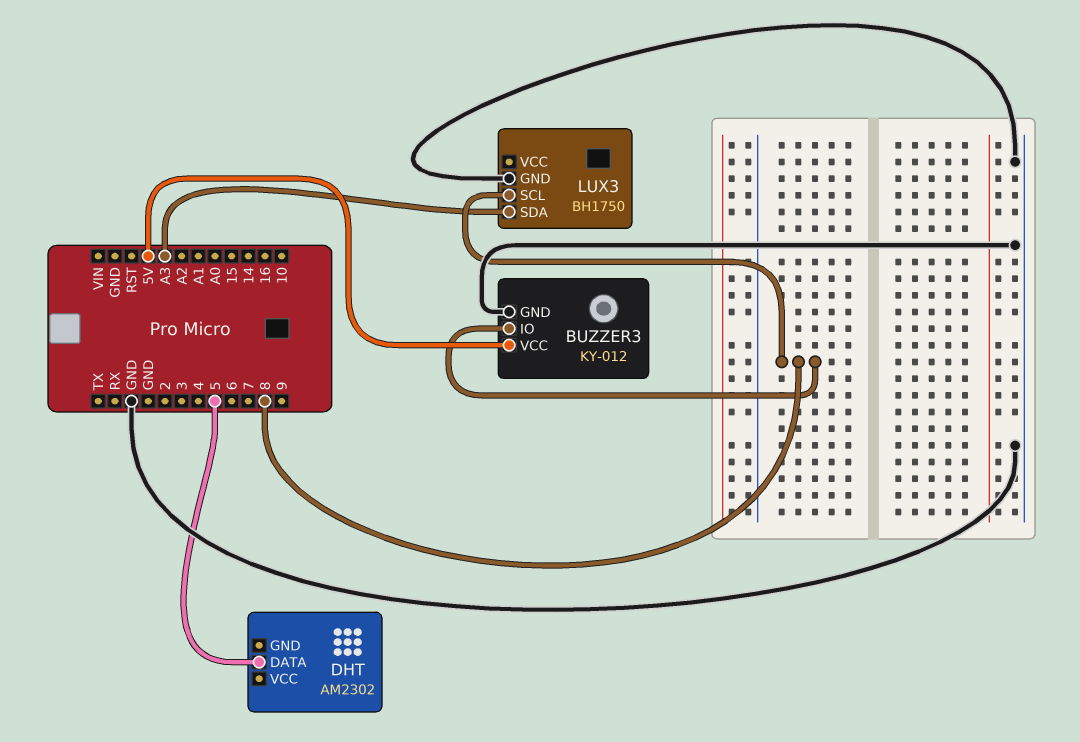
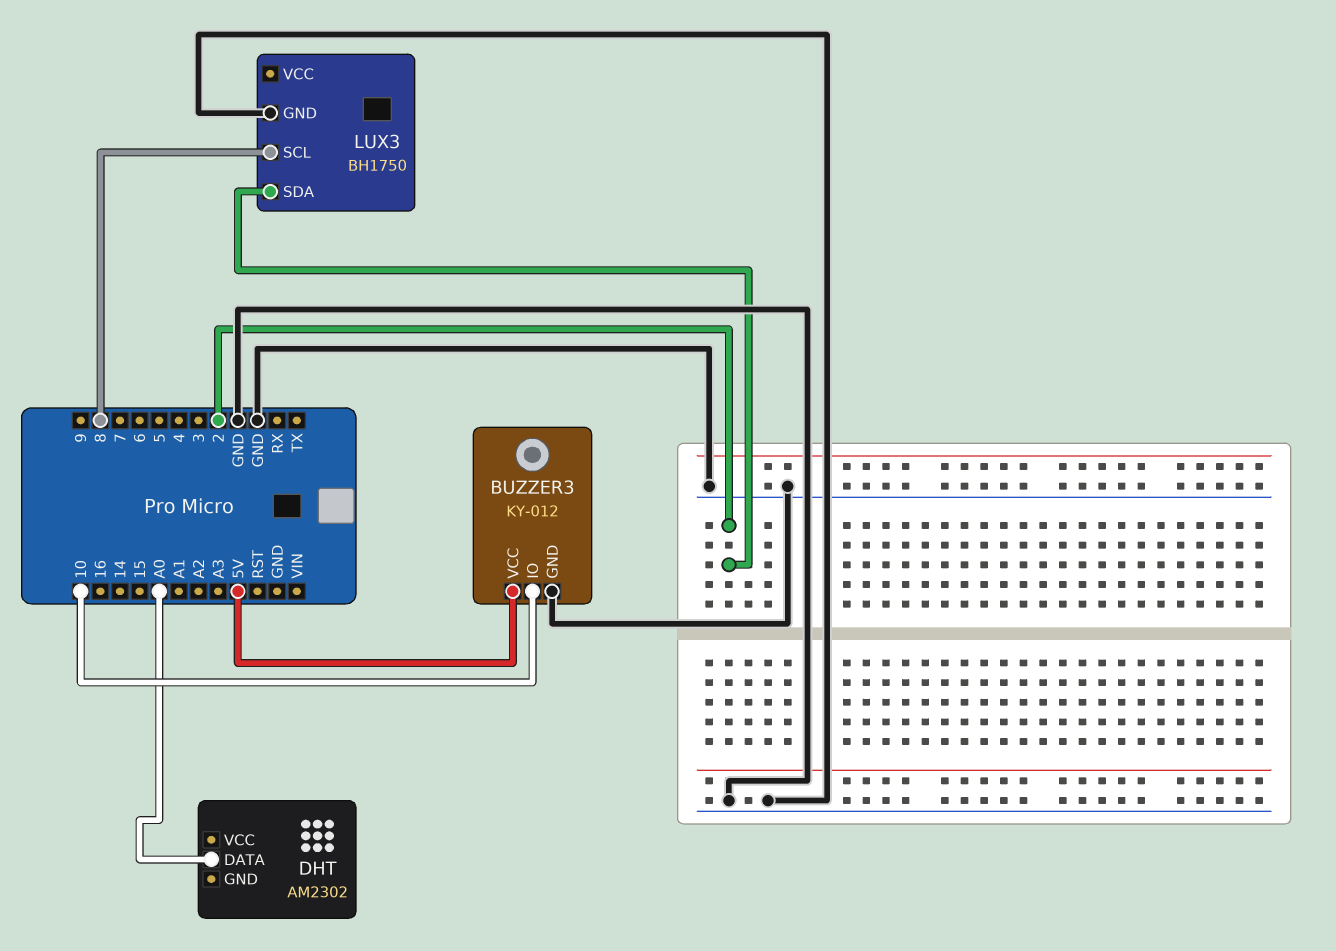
BUZZER3 pin IO: 8 -> 10
DHT pin DATA: 5 -> A0
LUX3 pin SDA: A3 -> 2

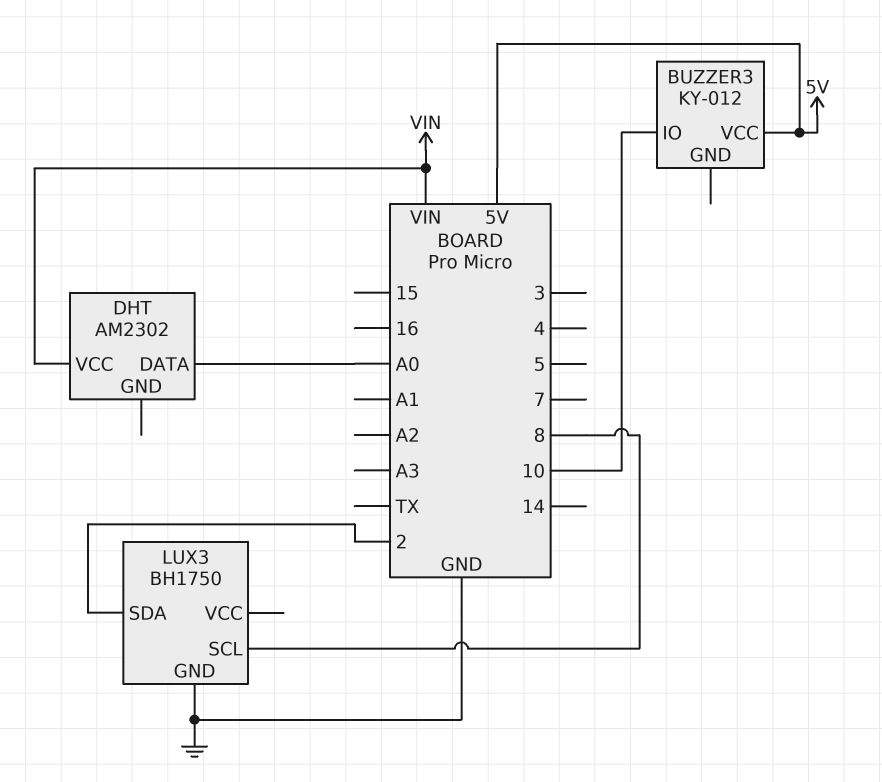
BUZZER3 pin GND: GND -> none
DHT pin VCC: none -> VIN

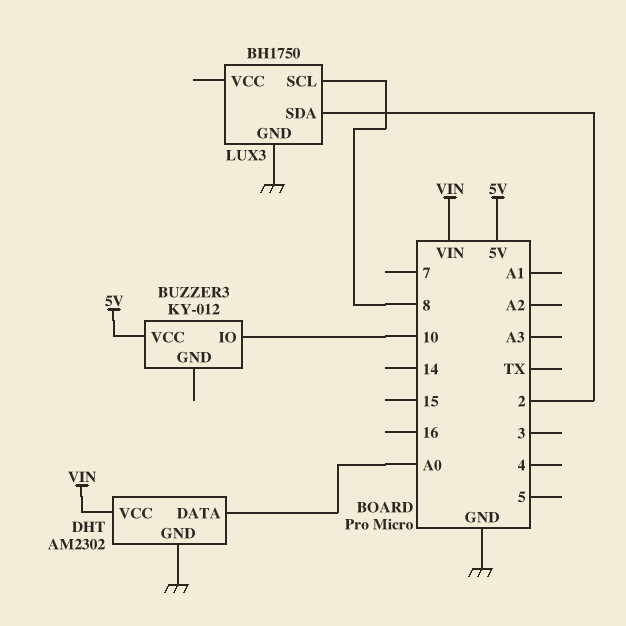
DHT pin GND: none -> GND

